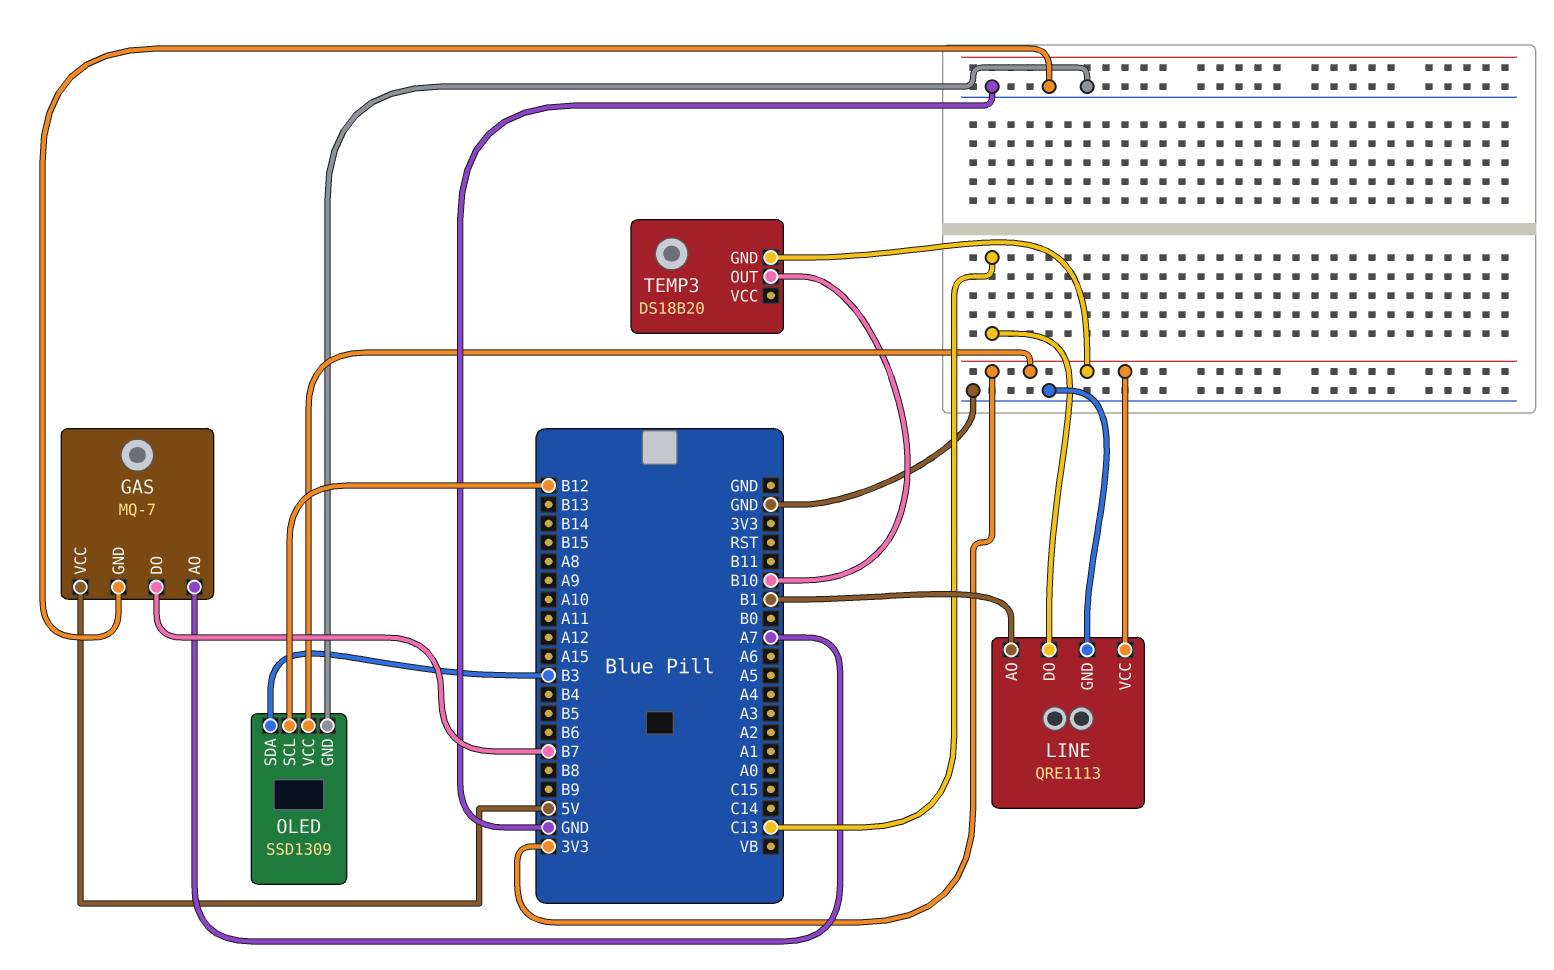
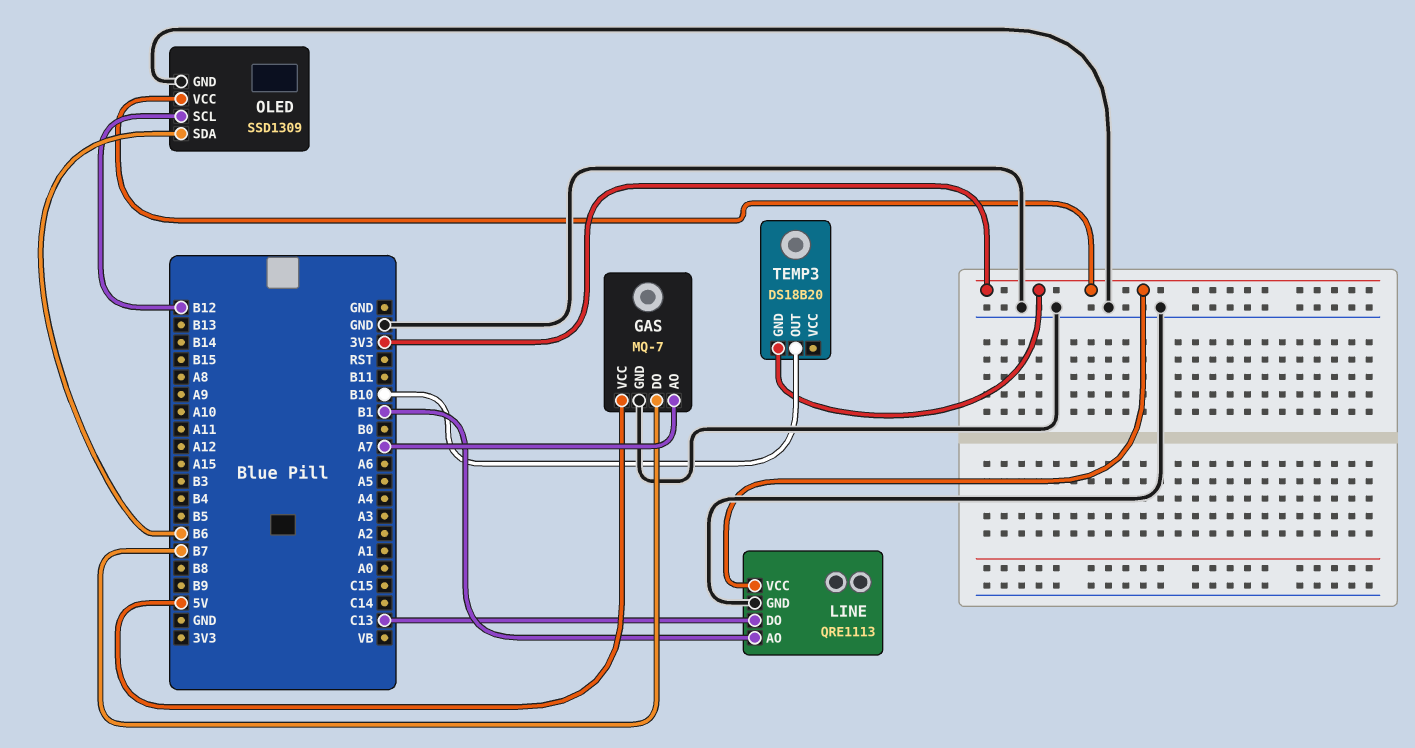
OLED pin SDA: B3 -> B6

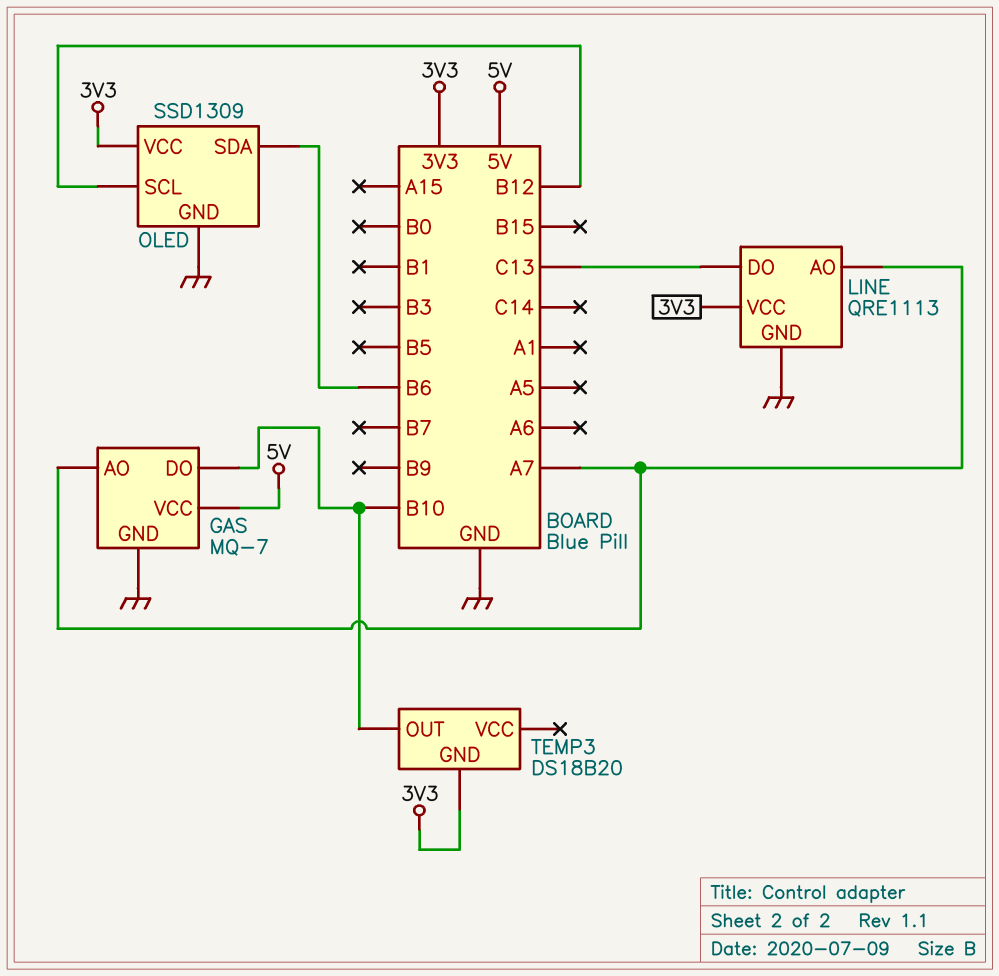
GAS pin DO: B7 -> B10
LINE pin AO: B1 -> A7

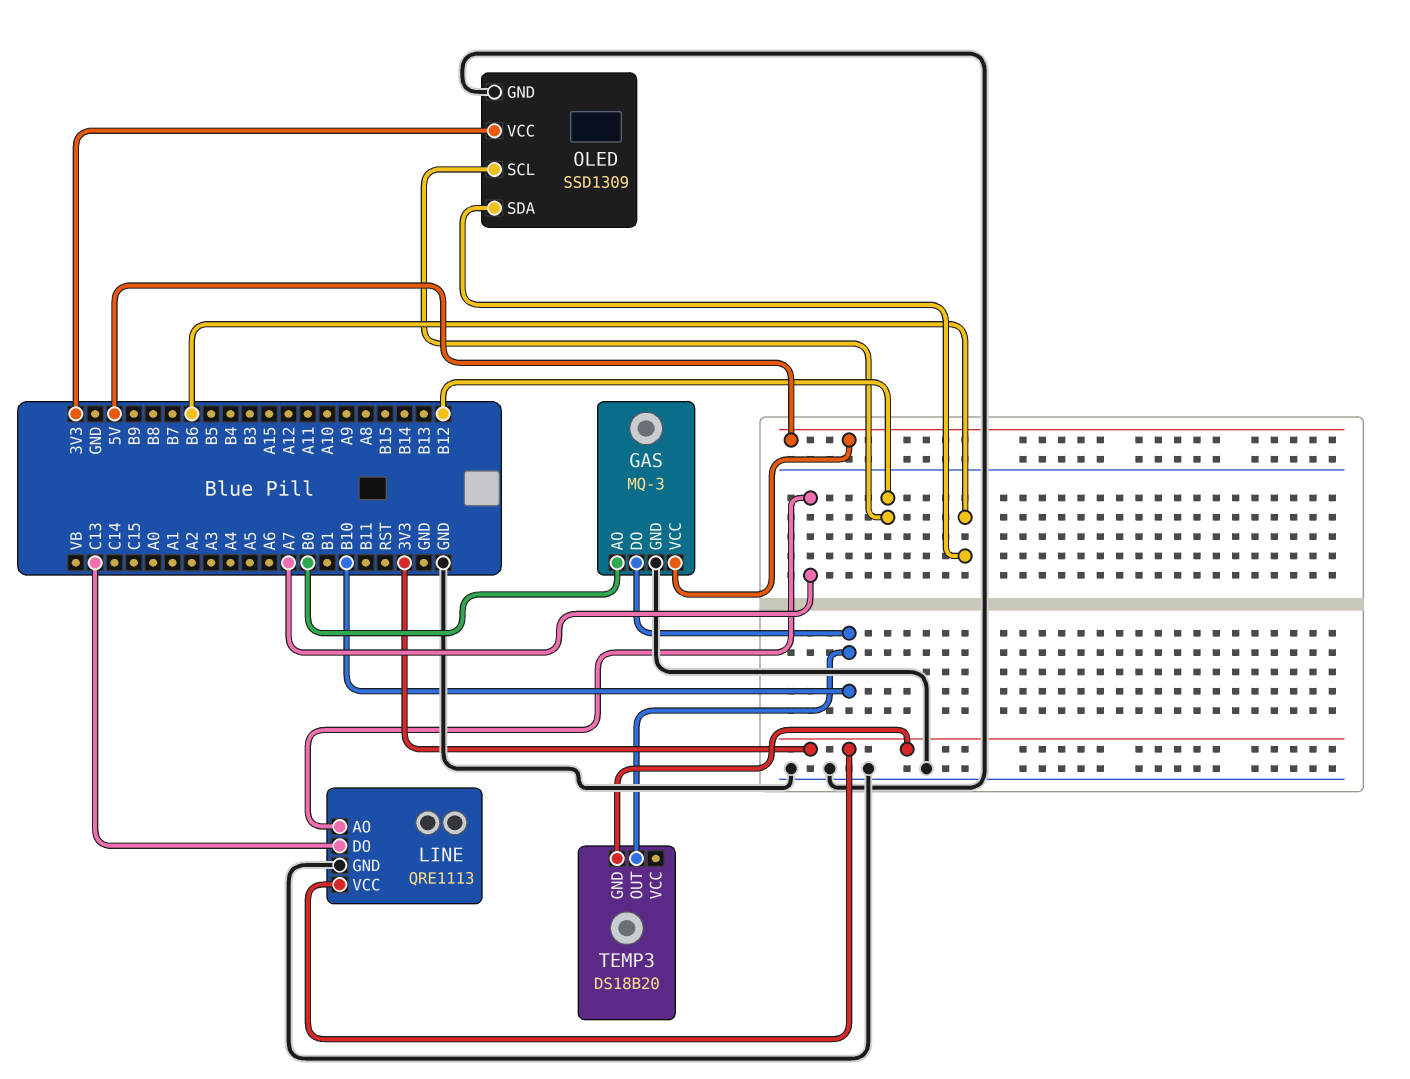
GAS: MQ-7 -> MQ-3
GAS pin AO: A7 -> B0

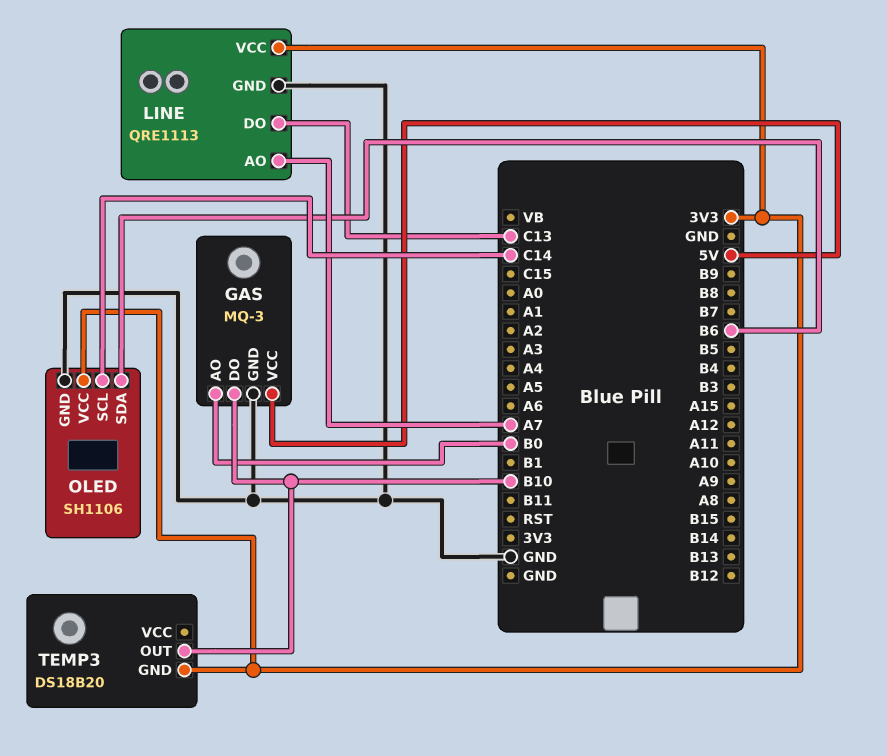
OLED: SSD1309 -> SH1106
OLED pin SCL: B12 -> C14

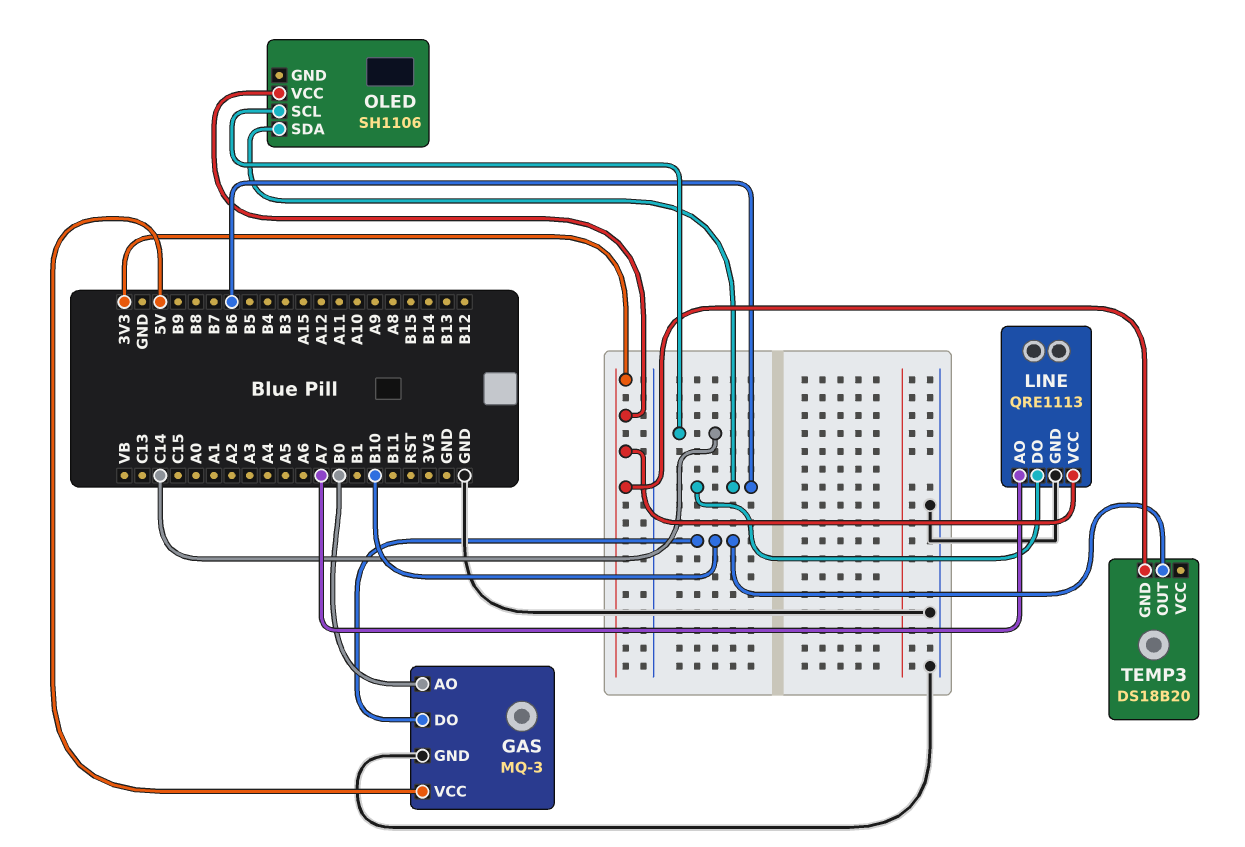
LINE pin DO: C13 -> B6
OLED pin GND: GND -> none

